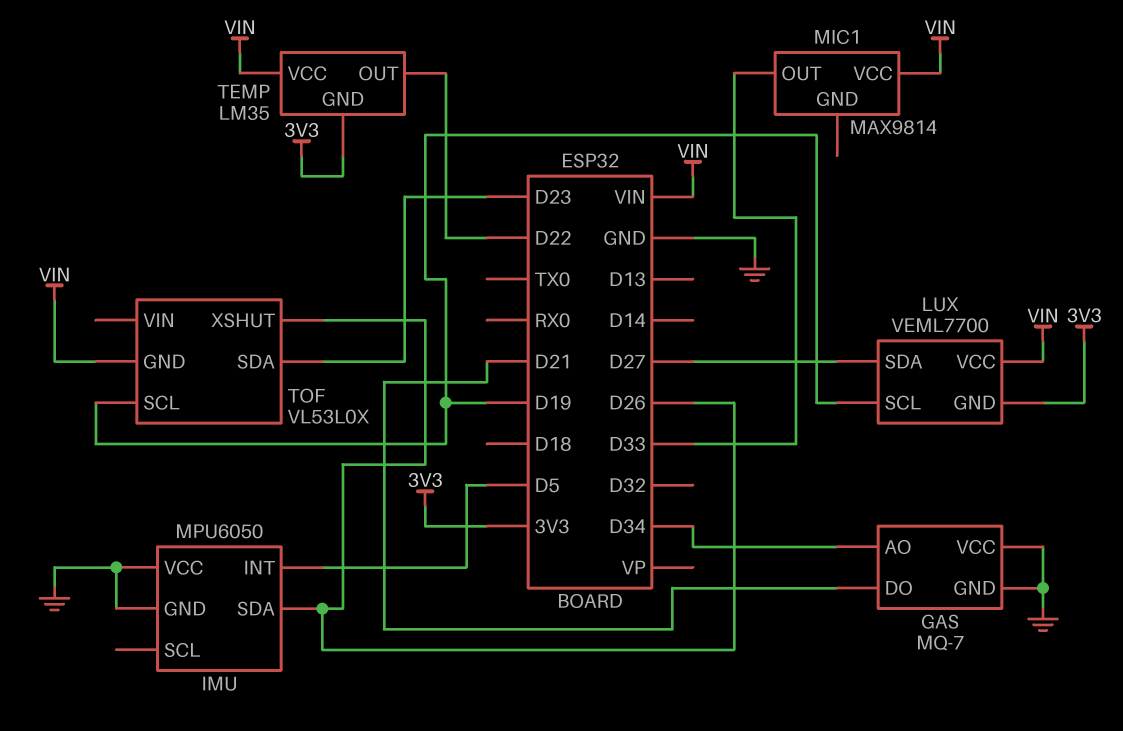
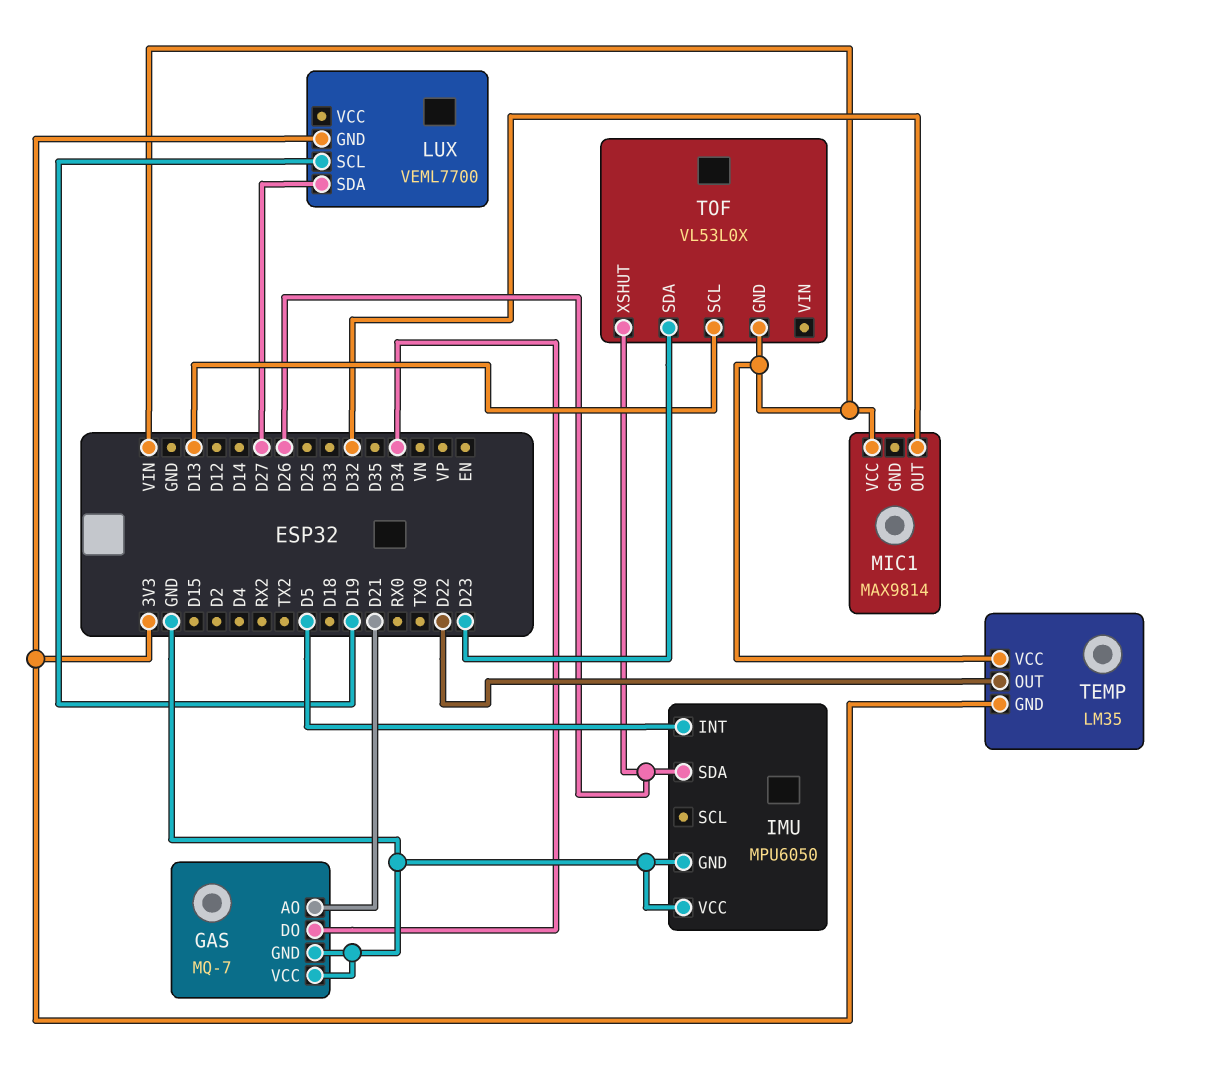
GAS pin AO: D34 -> D21
GAS pin DO: D21 -> D34
LUX pin VCC: VIN -> none
MIC1 pin OUT: D33 -> D32
TOF pin SCL: D19 -> D13

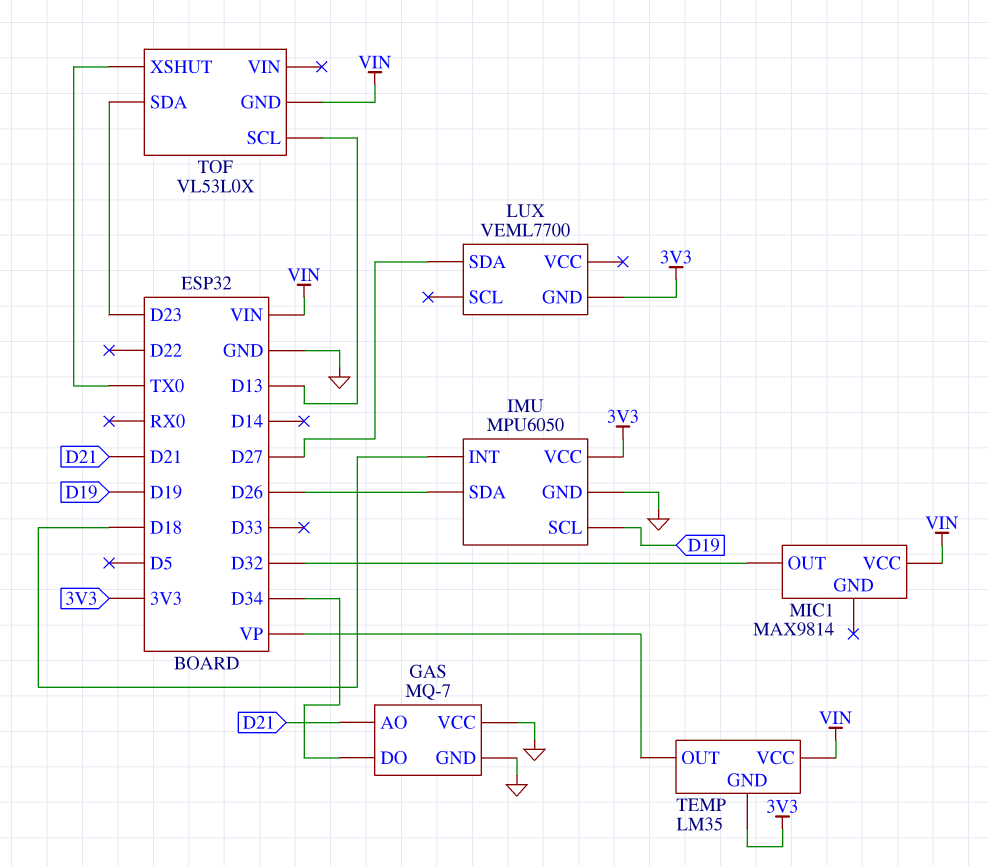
IMU pin INT: D5 -> D18
IMU pin SCL: none -> D19
IMU pin VCC: GND -> 3V3
LUX pin SCL: D19 -> none
TEMP pin OUT: D22 -> VP
TOF pin XSHUT: D26 -> TX0

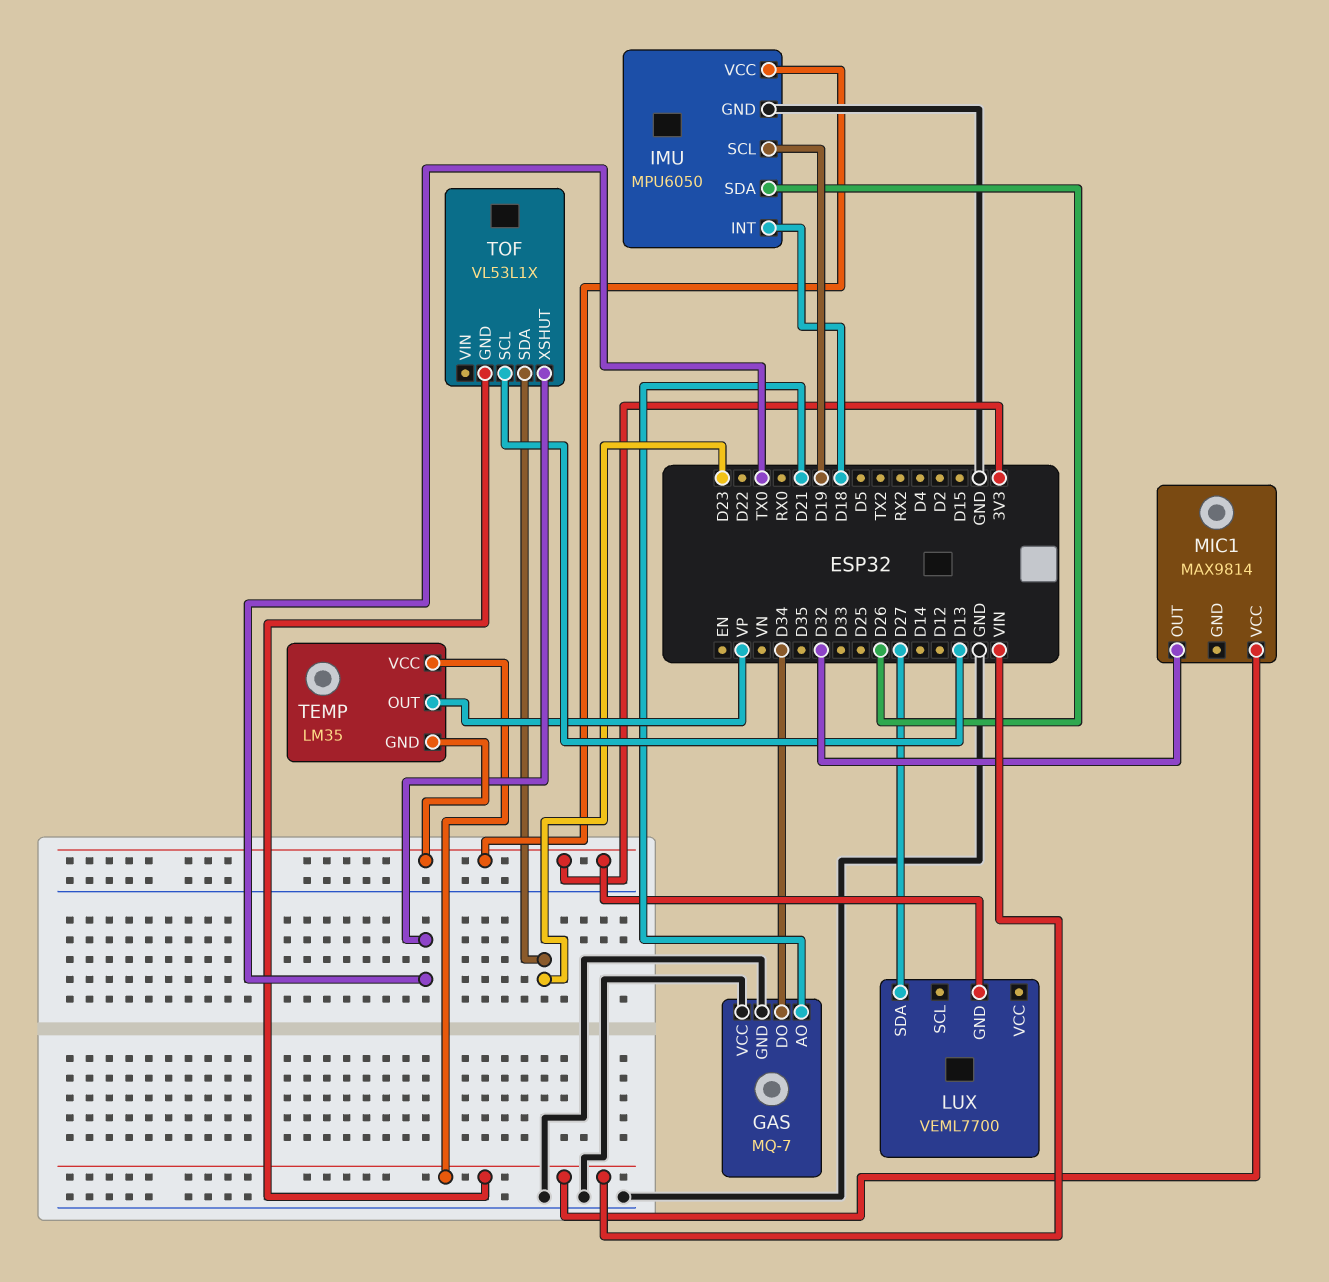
TOF: VL53L0X -> VL53L1X

